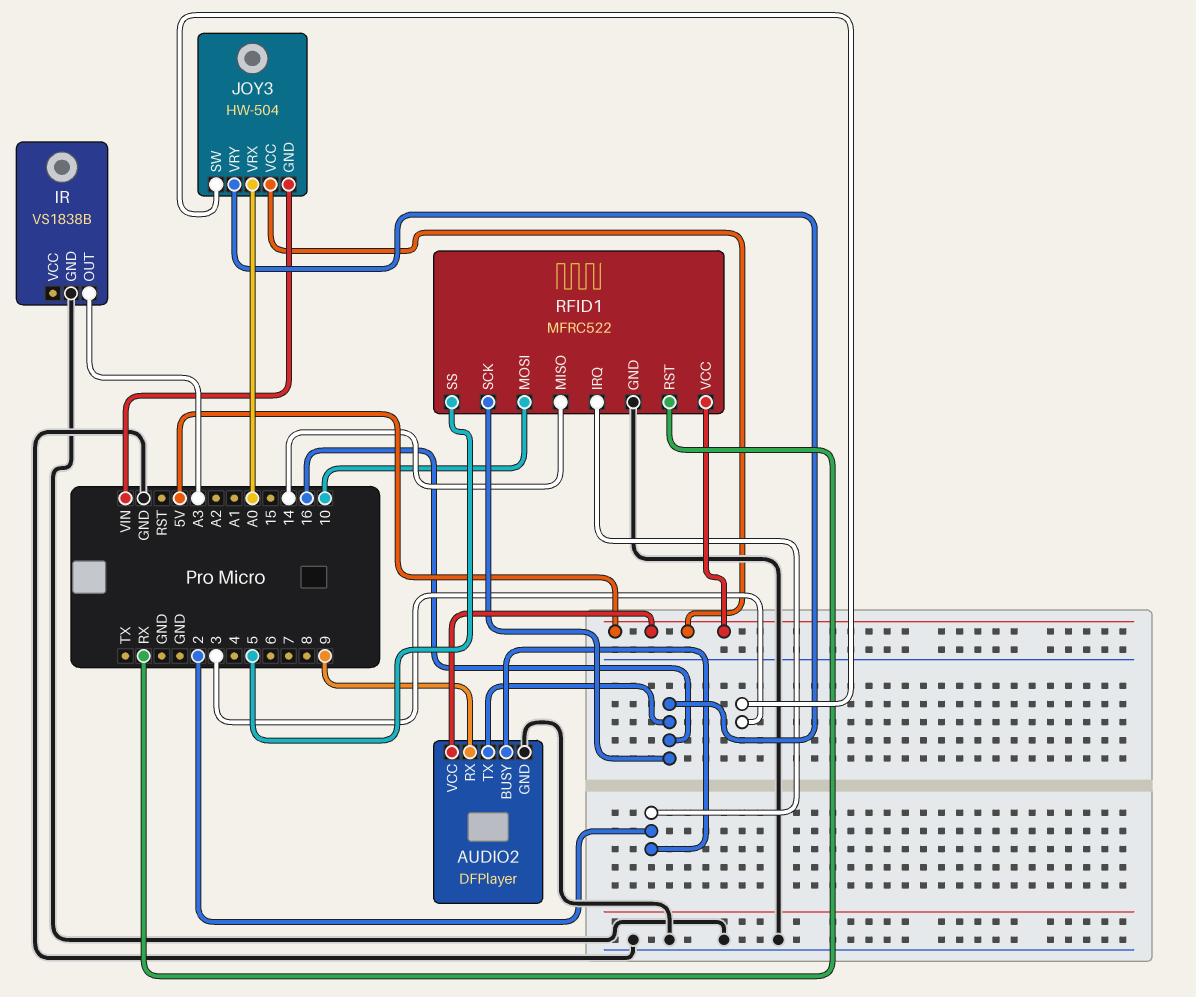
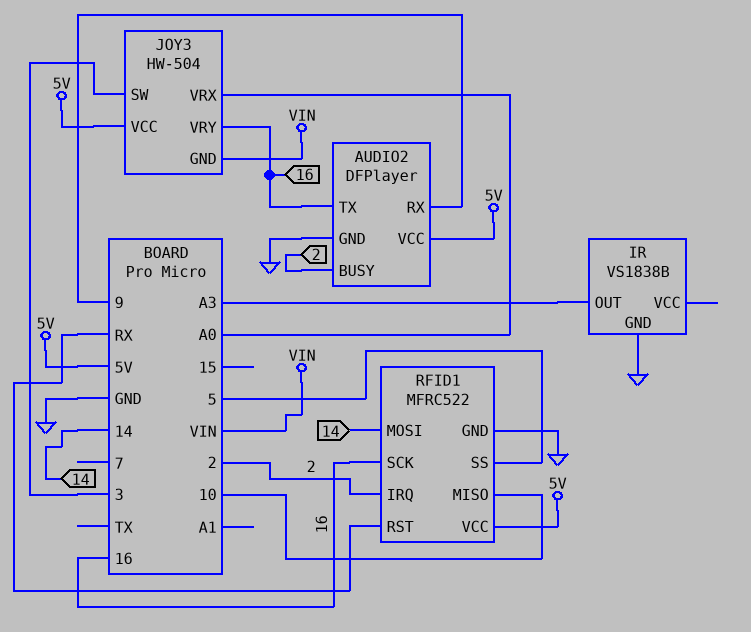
RFID1 pin MISO: 14 -> 10
RFID1 pin MOSI: 10 -> 14

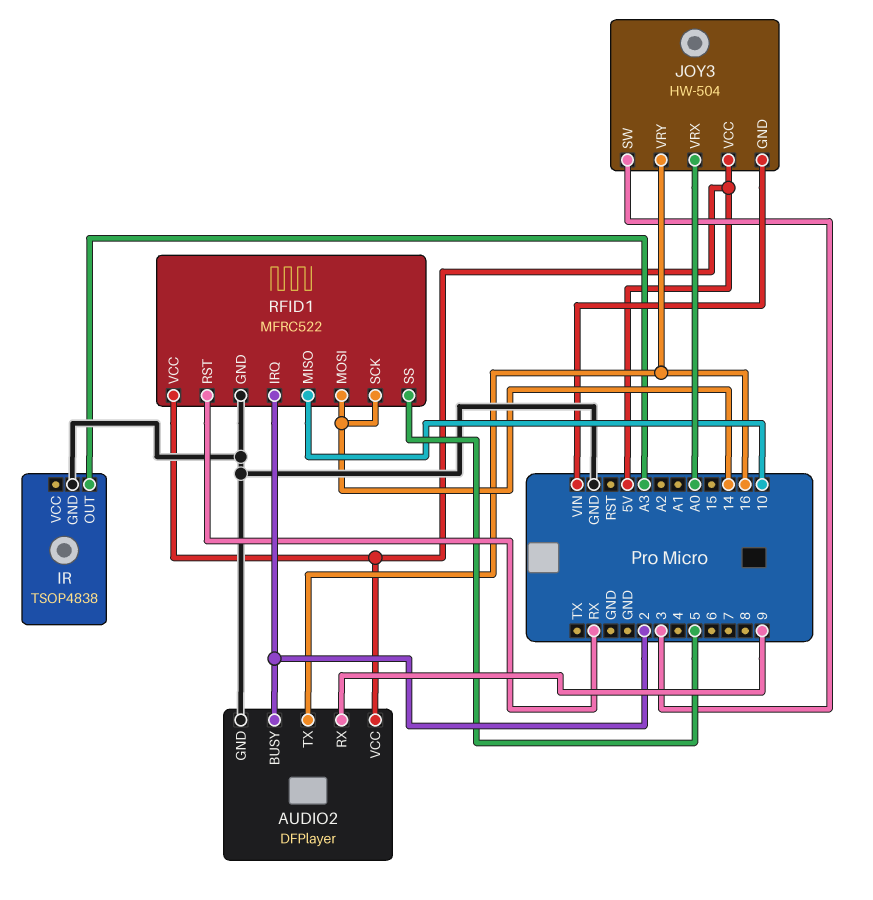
IR: VS1838B -> TSOP4838
RFID1 pin SCK: 16 -> 14

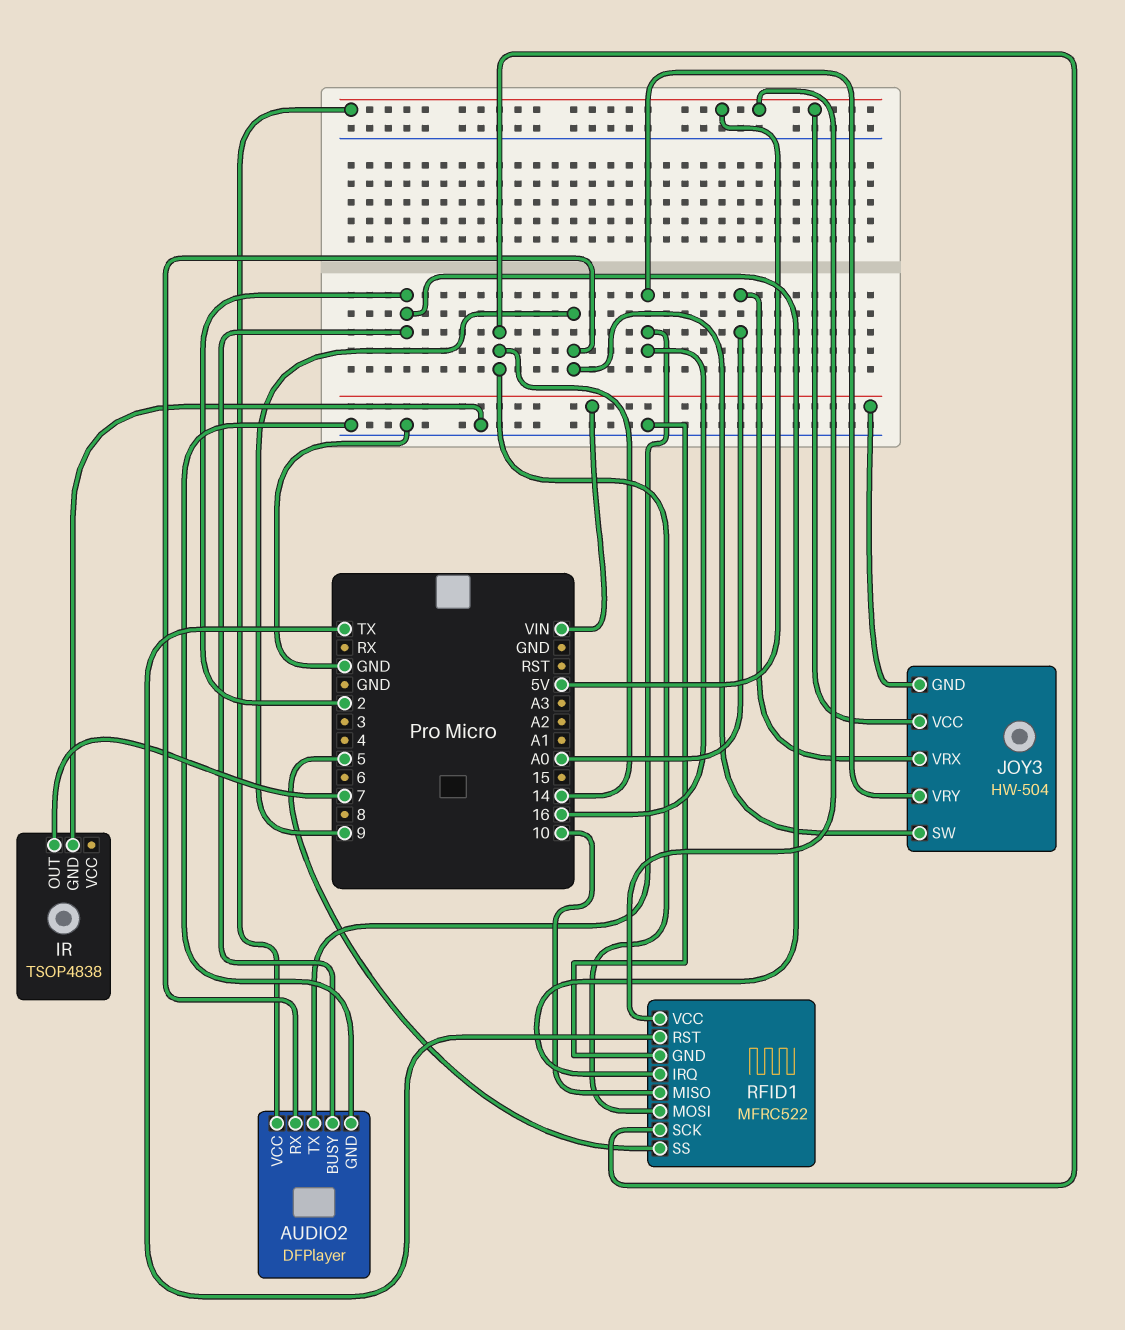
IR pin OUT: A3 -> 7
JOY3 pin SW: 3 -> 9
RFID1 pin RST: RX -> TX

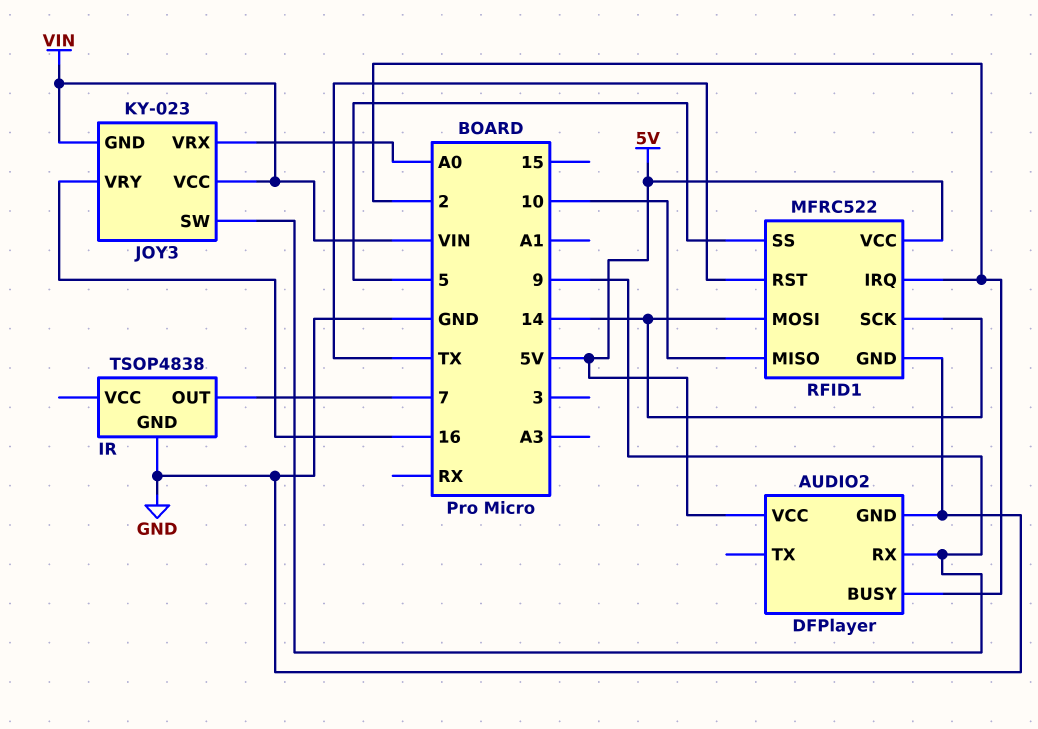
AUDIO2 pin TX: 16 -> none
JOY3: HW-504 -> KY-023
JOY3 pin VCC: 5V -> VIN

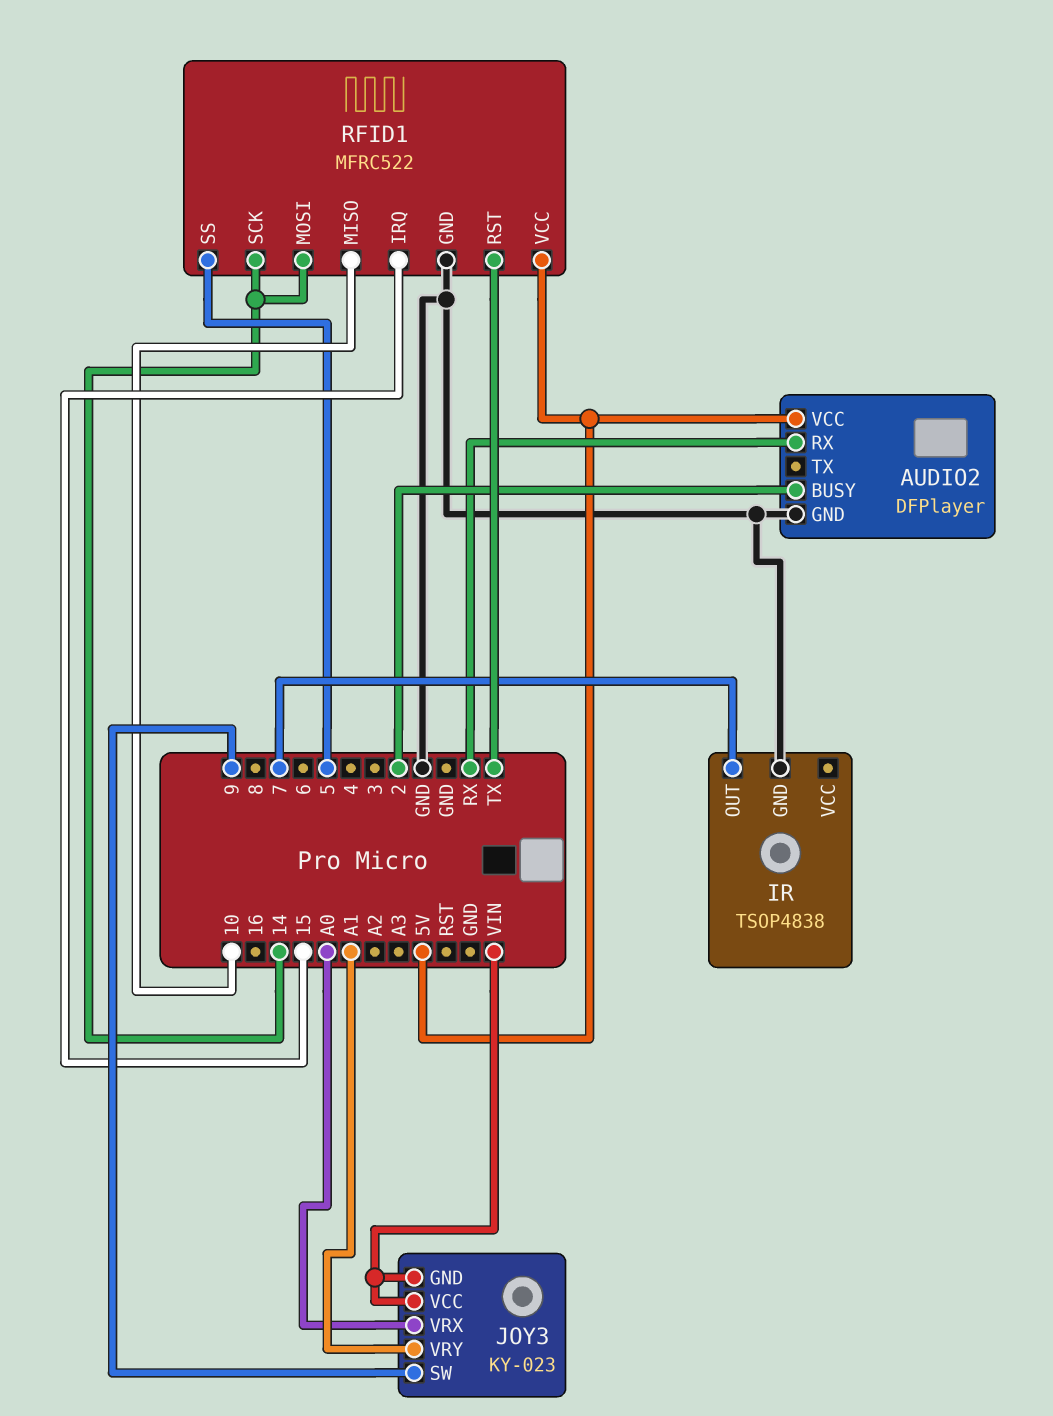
AUDIO2 pin RX: 9 -> RX
JOY3 pin VRY: 16 -> A1
RFID1 pin IRQ: 2 -> 15

